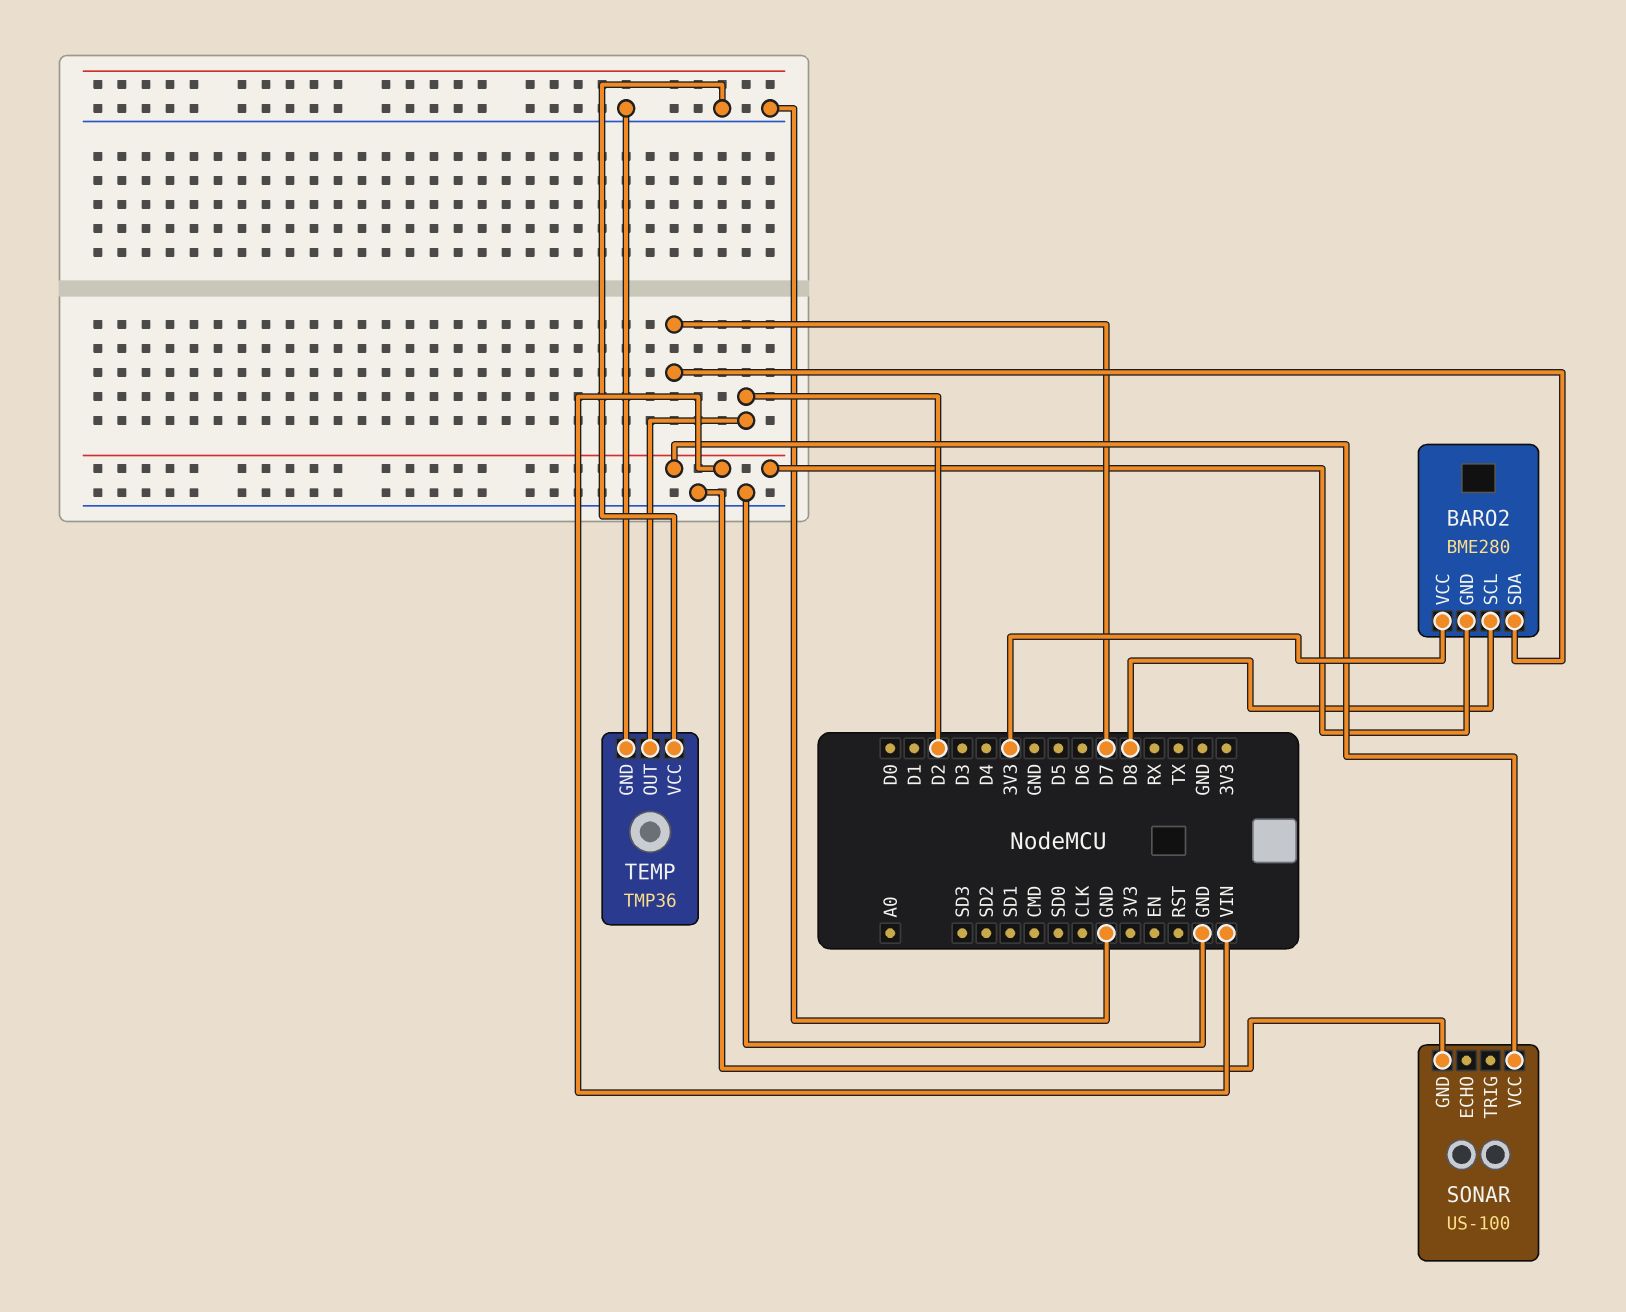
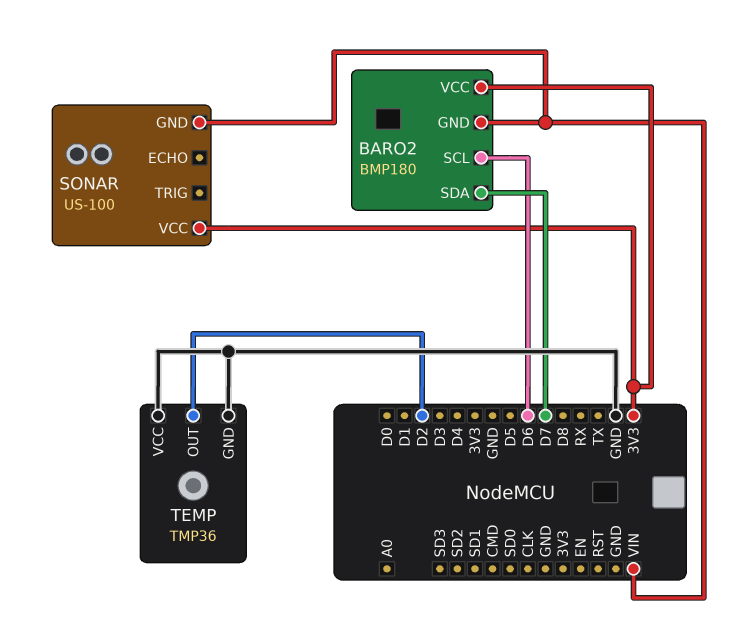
BARO2: BME280 -> BMP180
BARO2 pin SCL: D8 -> D6
SONAR pin GND: GND -> VIN
SONAR pin VCC: VIN -> 3V3

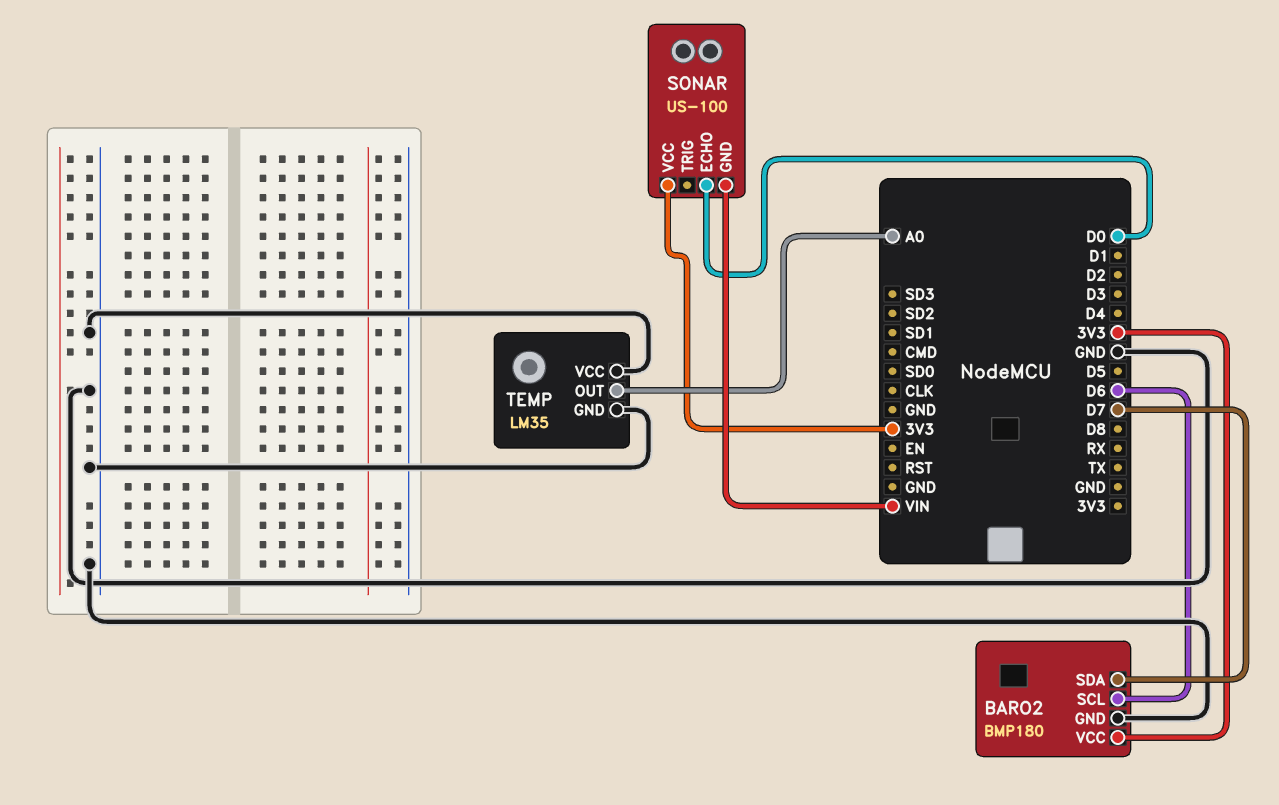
BARO2 pin GND: VIN -> GND
SONAR pin ECHO: none -> D0
TEMP: TMP36 -> LM35
TEMP pin OUT: D2 -> A0

